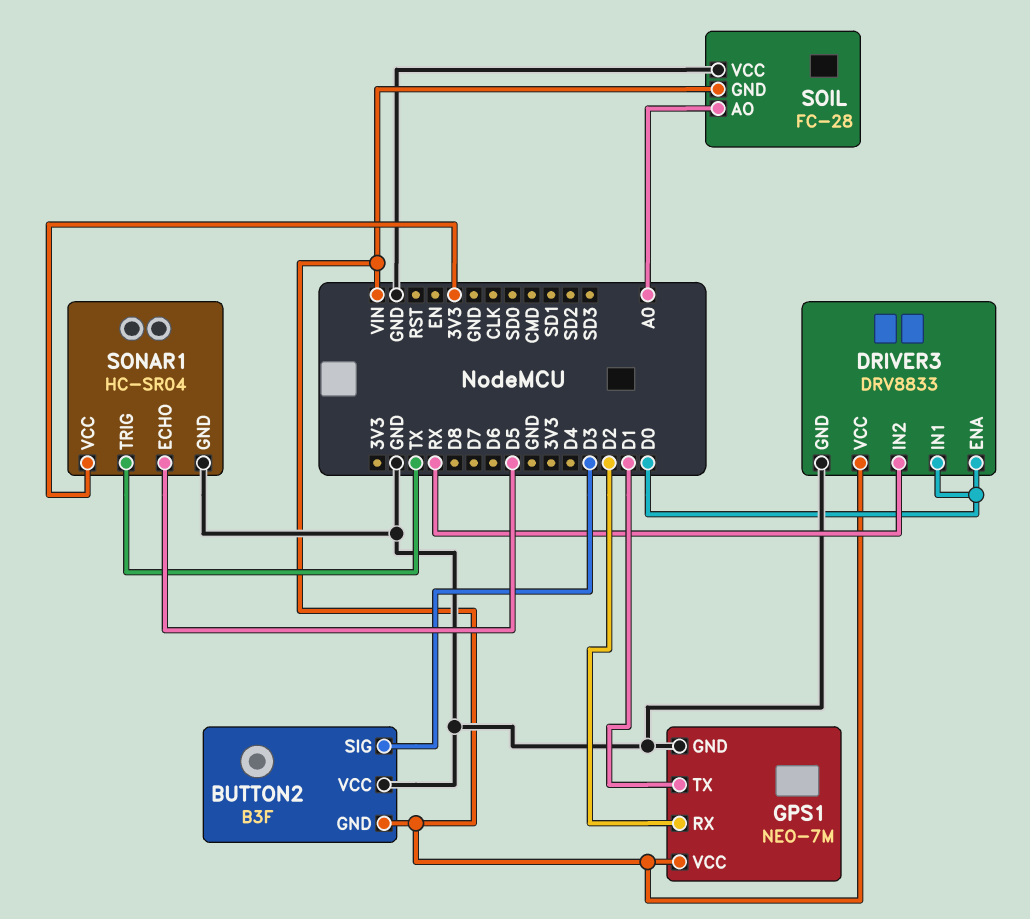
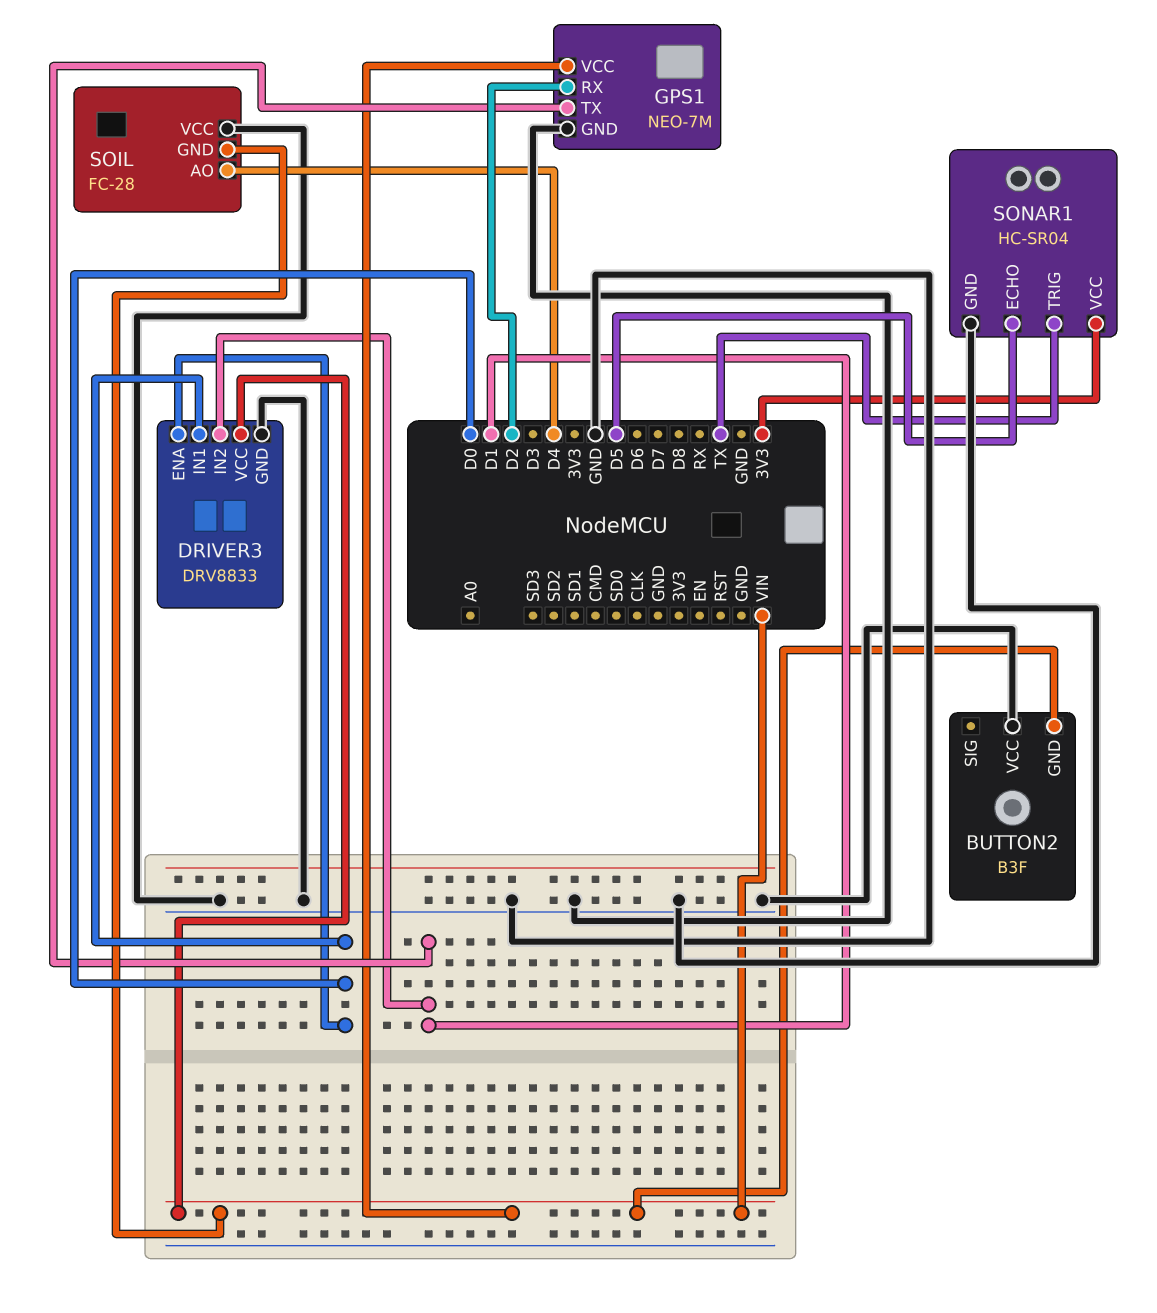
BUTTON2 pin SIG: D3 -> none
DRIVER3 pin IN2: RX -> D1
SOIL pin AO: A0 -> D4

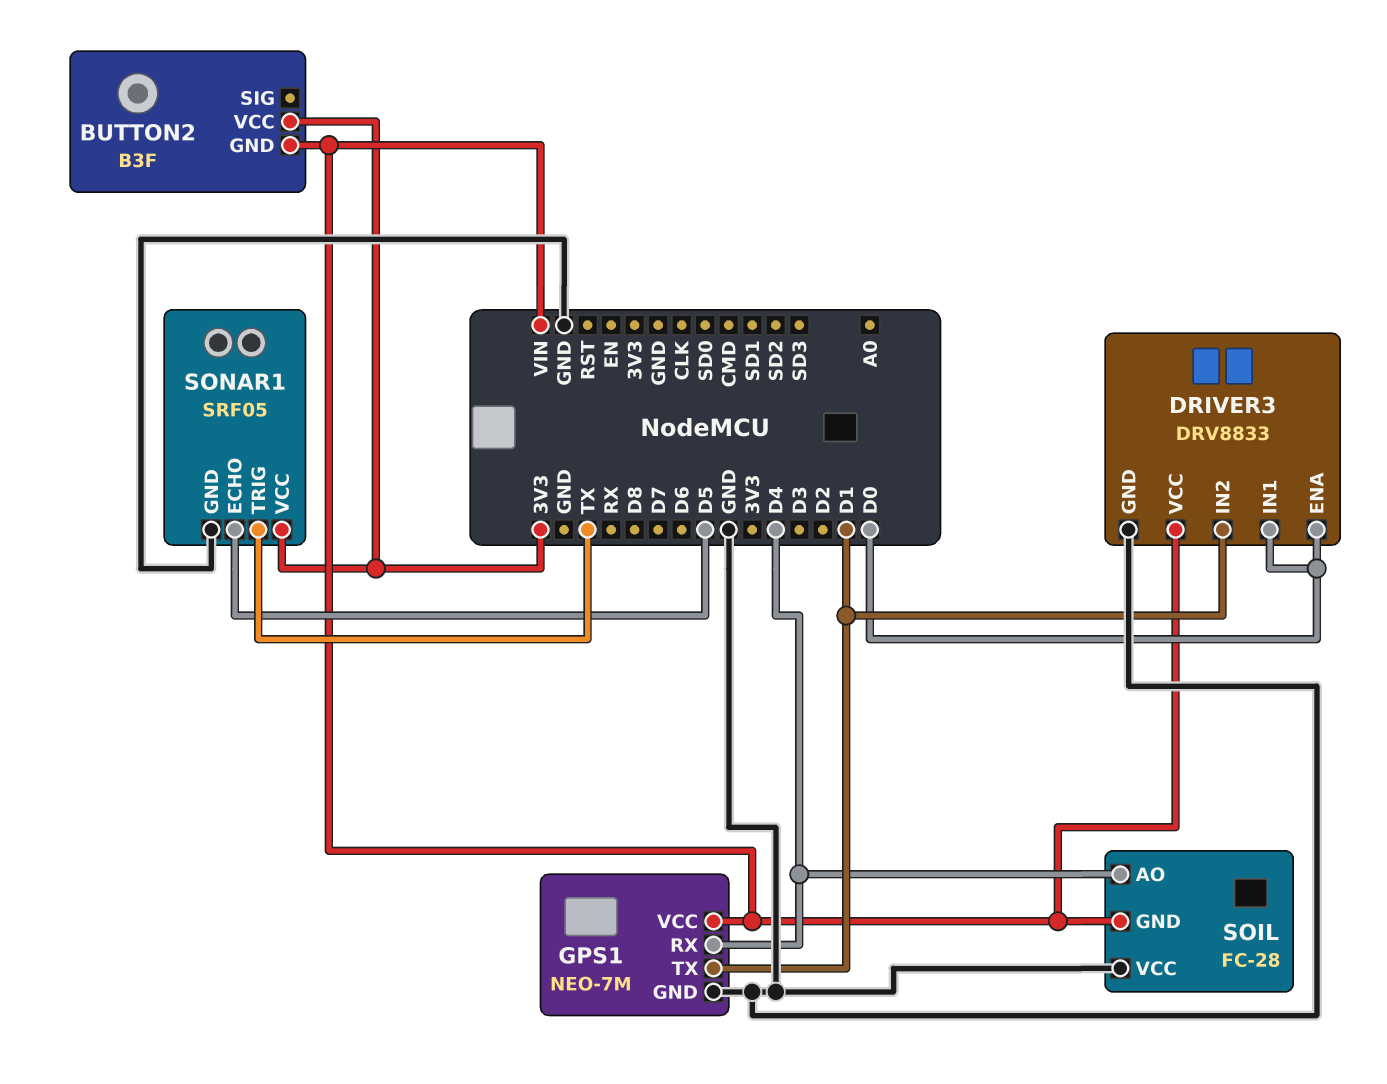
BUTTON2 pin VCC: GND -> 3V3
GPS1 pin RX: D2 -> D4
SONAR1: HC-SR04 -> SRF05

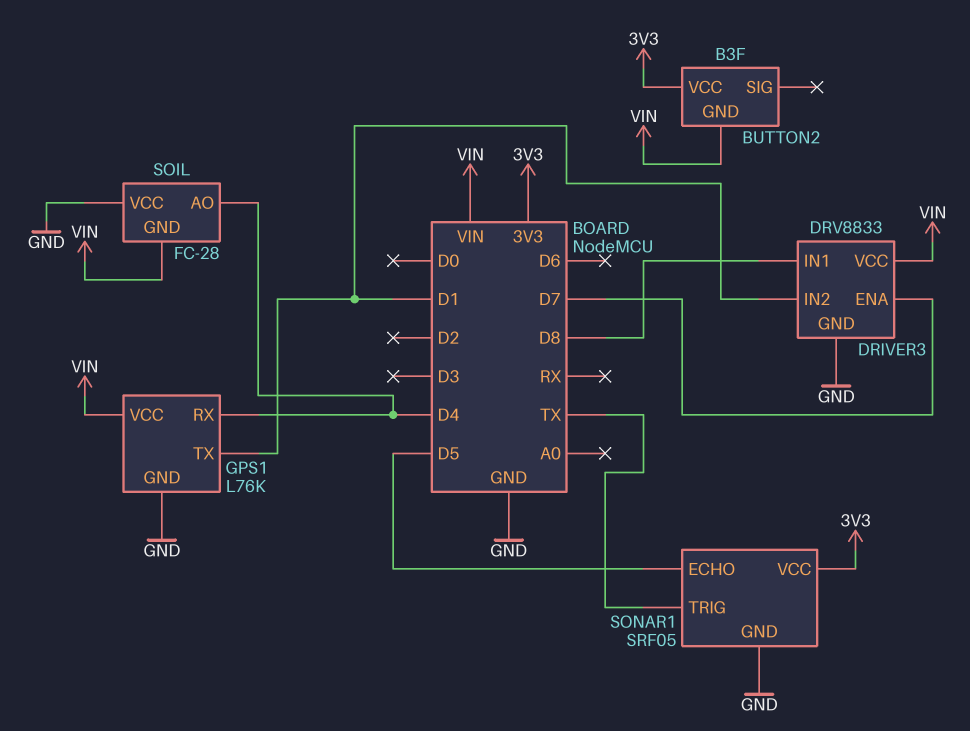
DRIVER3 pin ENA: D0 -> D7
DRIVER3 pin IN1: D0 -> D8
GPS1: NEO-7M -> L76K

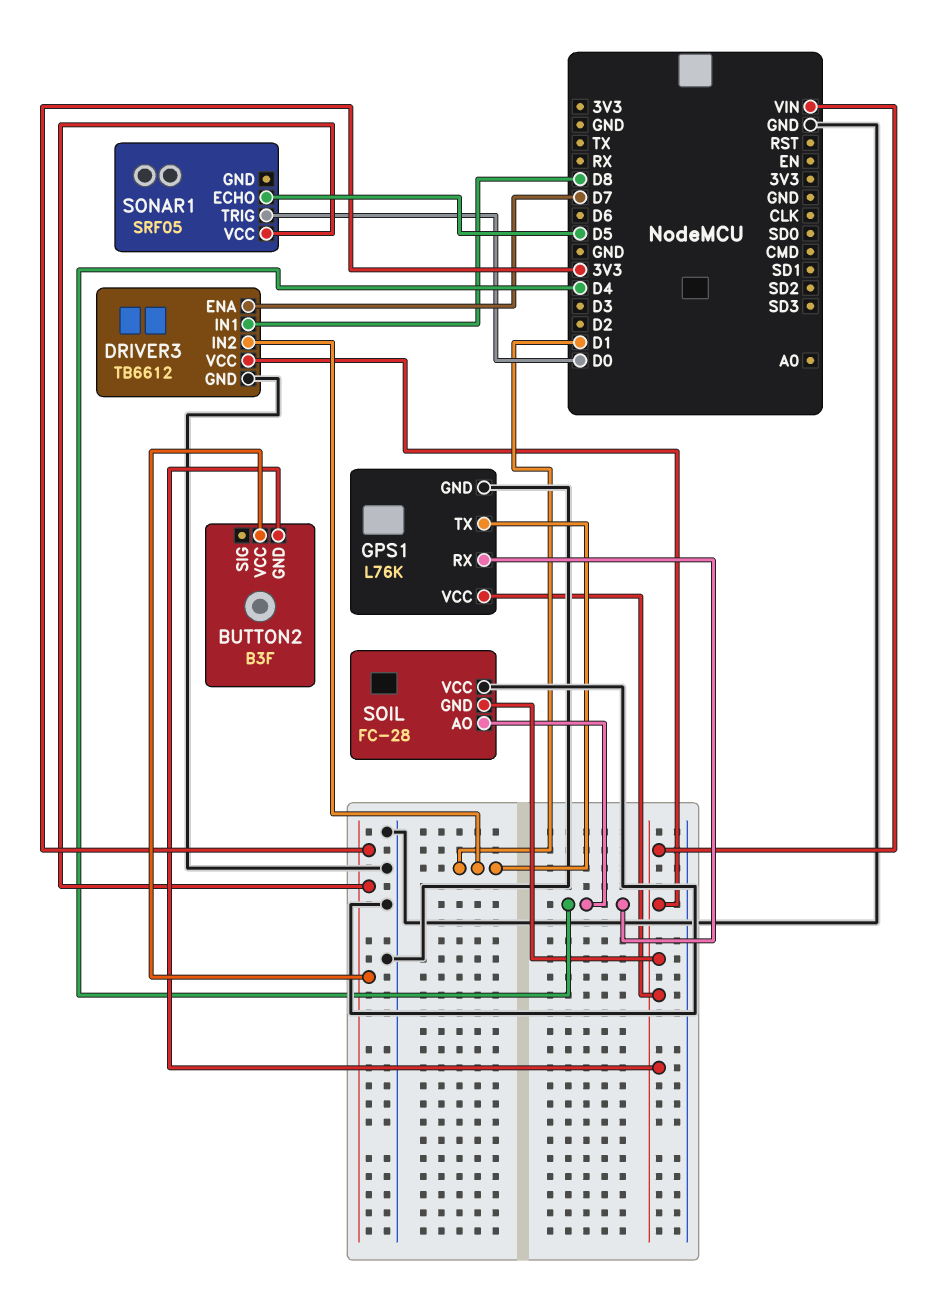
DRIVER3: DRV8833 -> TB6612
SONAR1 pin GND: GND -> none
SONAR1 pin TRIG: TX -> D0

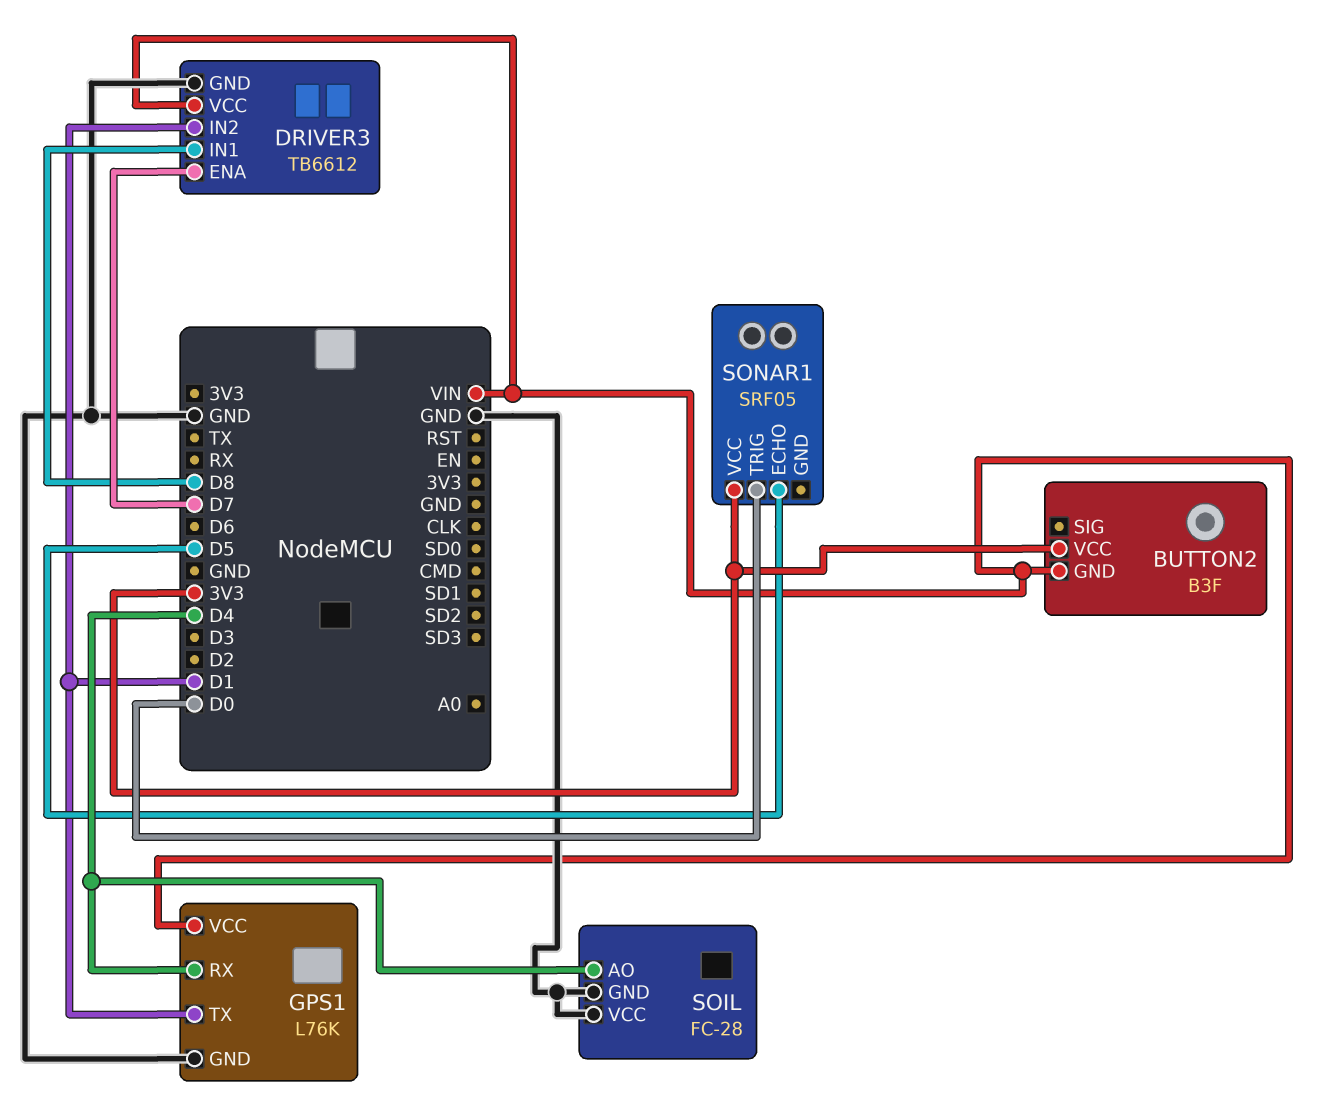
SOIL pin GND: VIN -> GND

